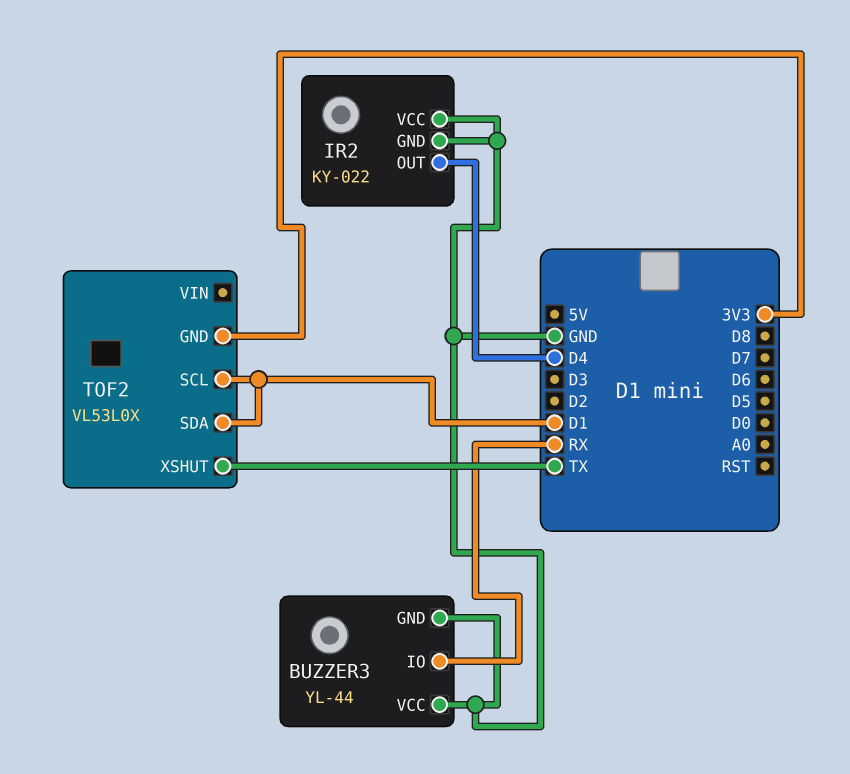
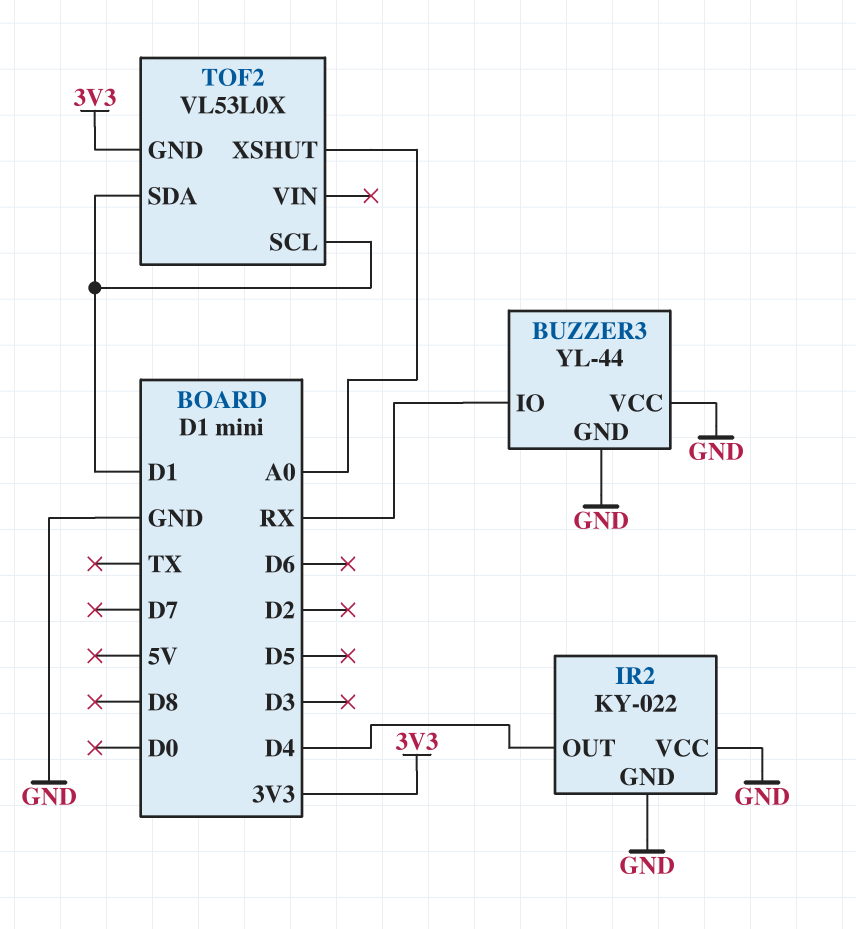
TOF2 pin XSHUT: TX -> A0

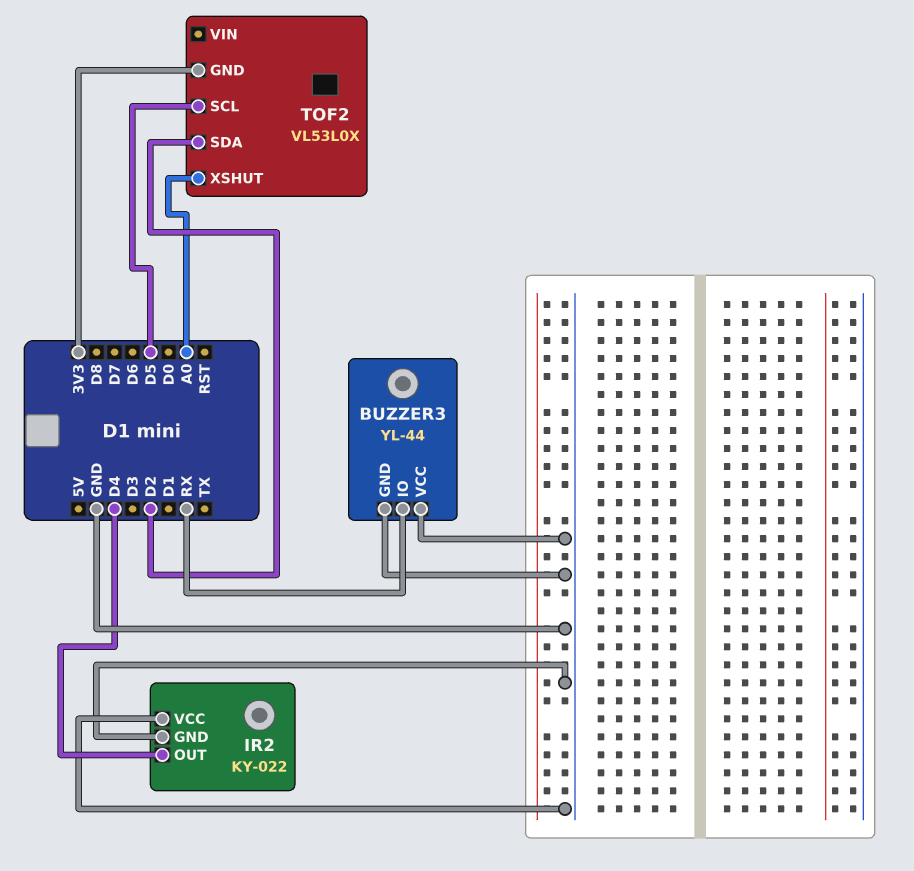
TOF2 pin SCL: D1 -> D5
TOF2 pin SDA: D1 -> D2

